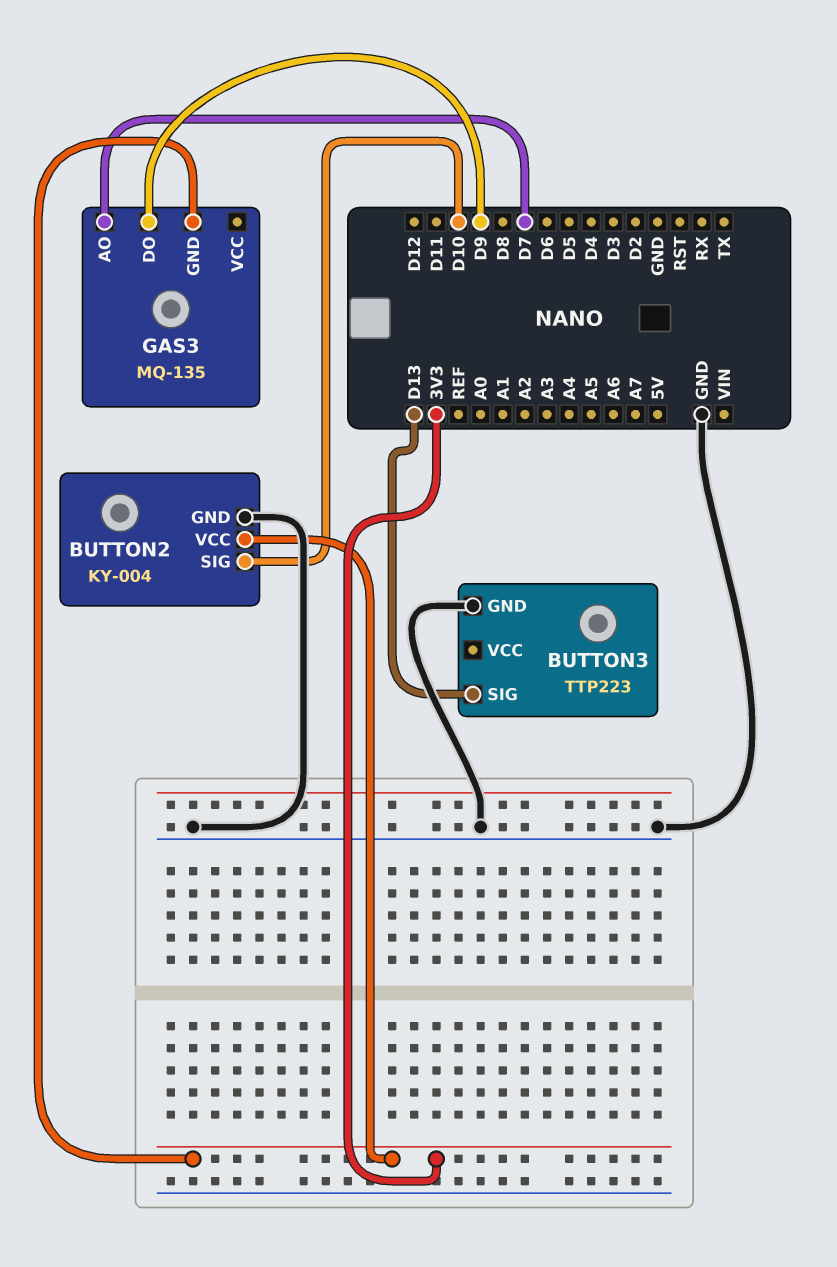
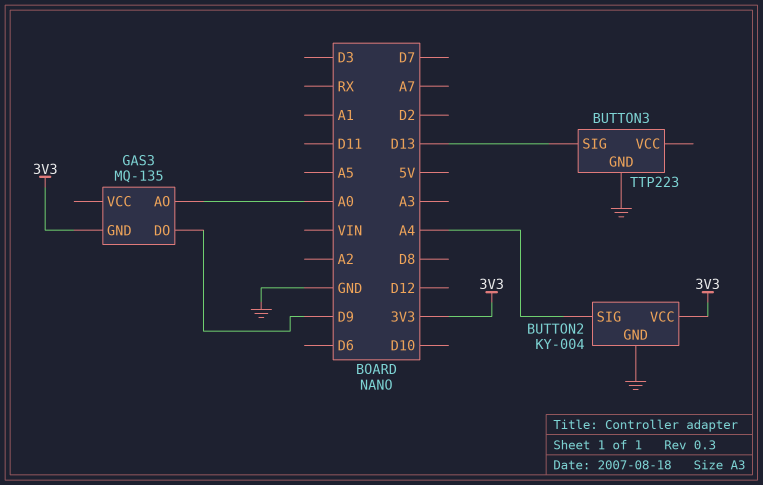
BUTTON2 pin SIG: D10 -> A4
GAS3 pin AO: D7 -> A0

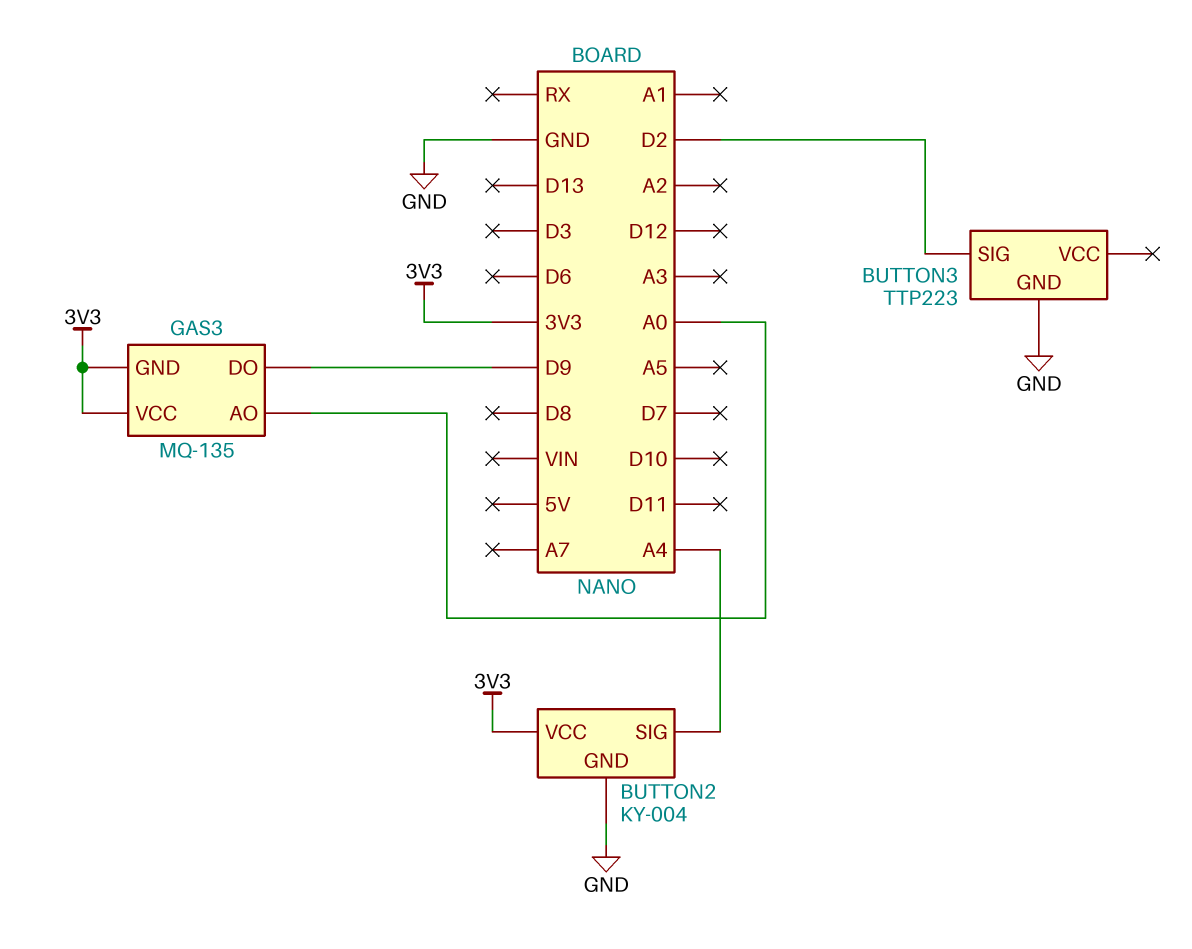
BUTTON3 pin SIG: D13 -> D2
GAS3 pin VCC: none -> 3V3

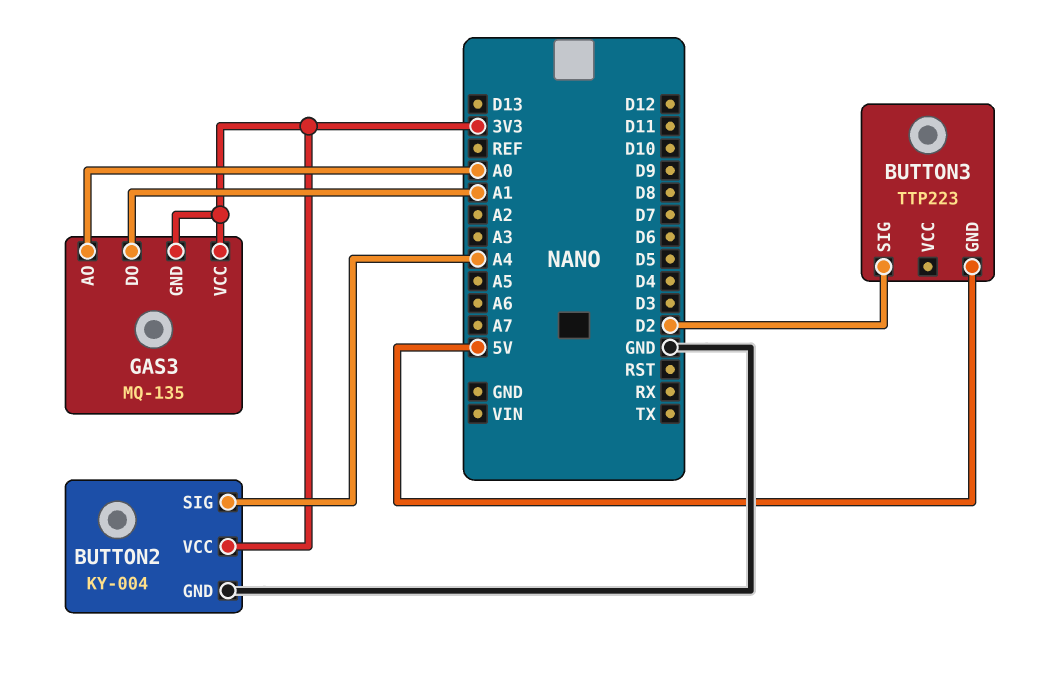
BUTTON3 pin GND: GND -> 5V
GAS3 pin DO: D9 -> A1

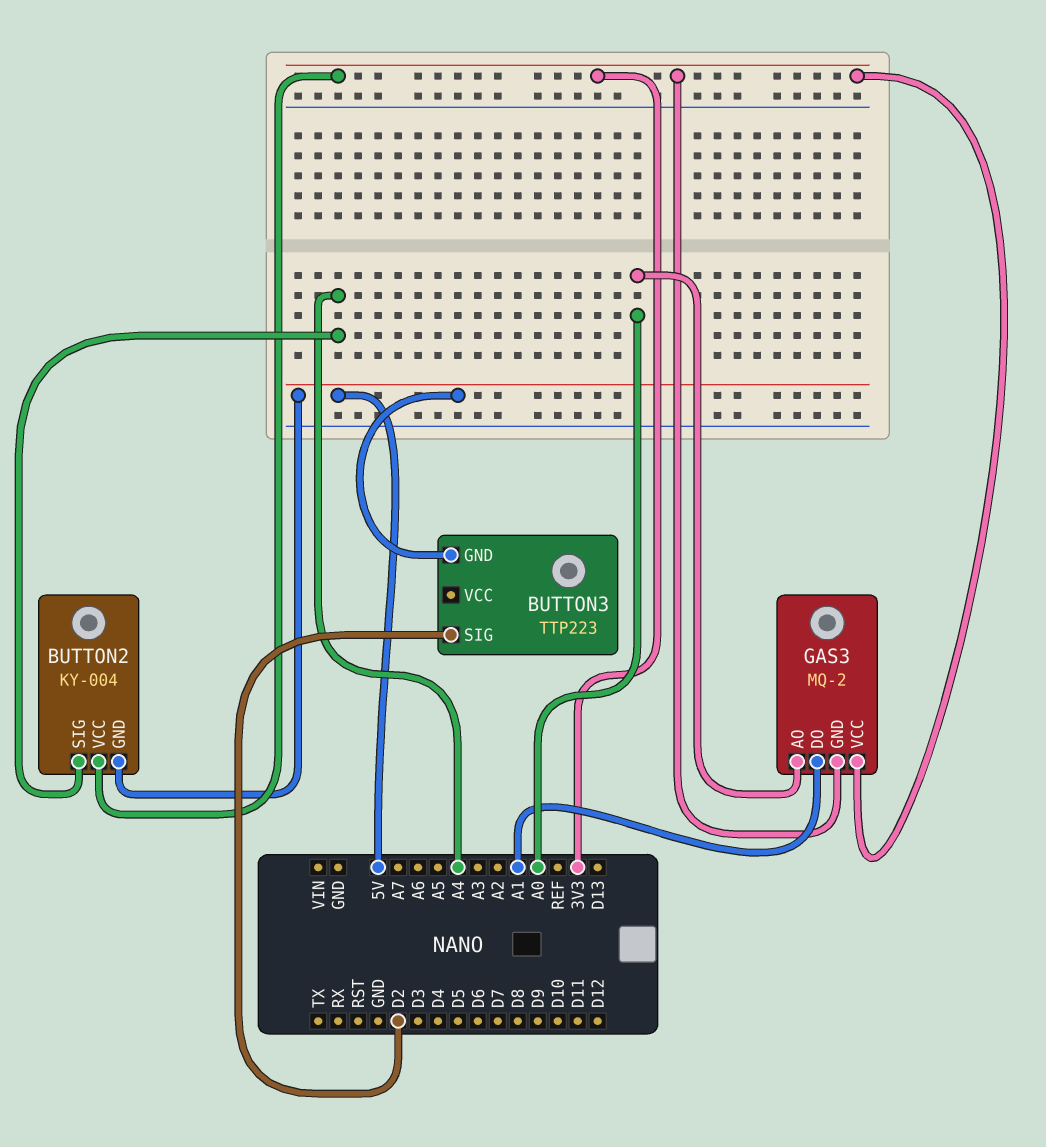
BUTTON2 pin GND: GND -> 5V
GAS3: MQ-135 -> MQ-2

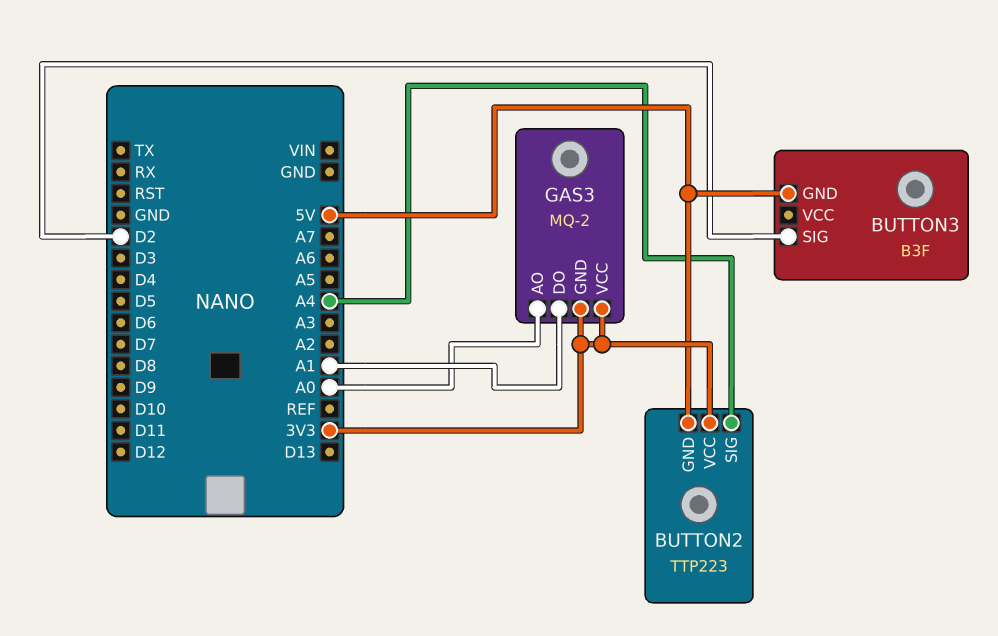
BUTTON2: KY-004 -> TTP223
BUTTON3: TTP223 -> B3F

